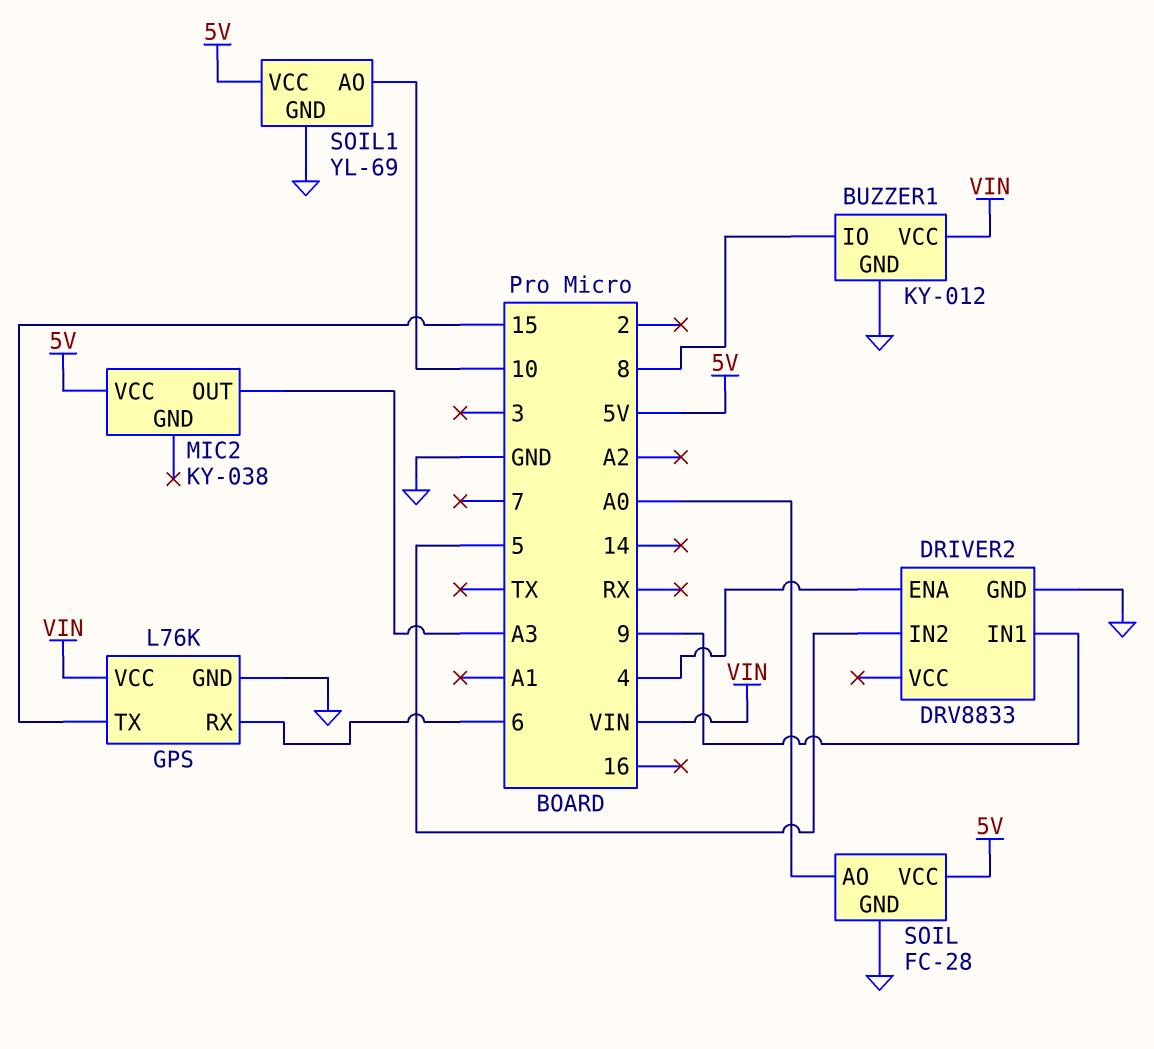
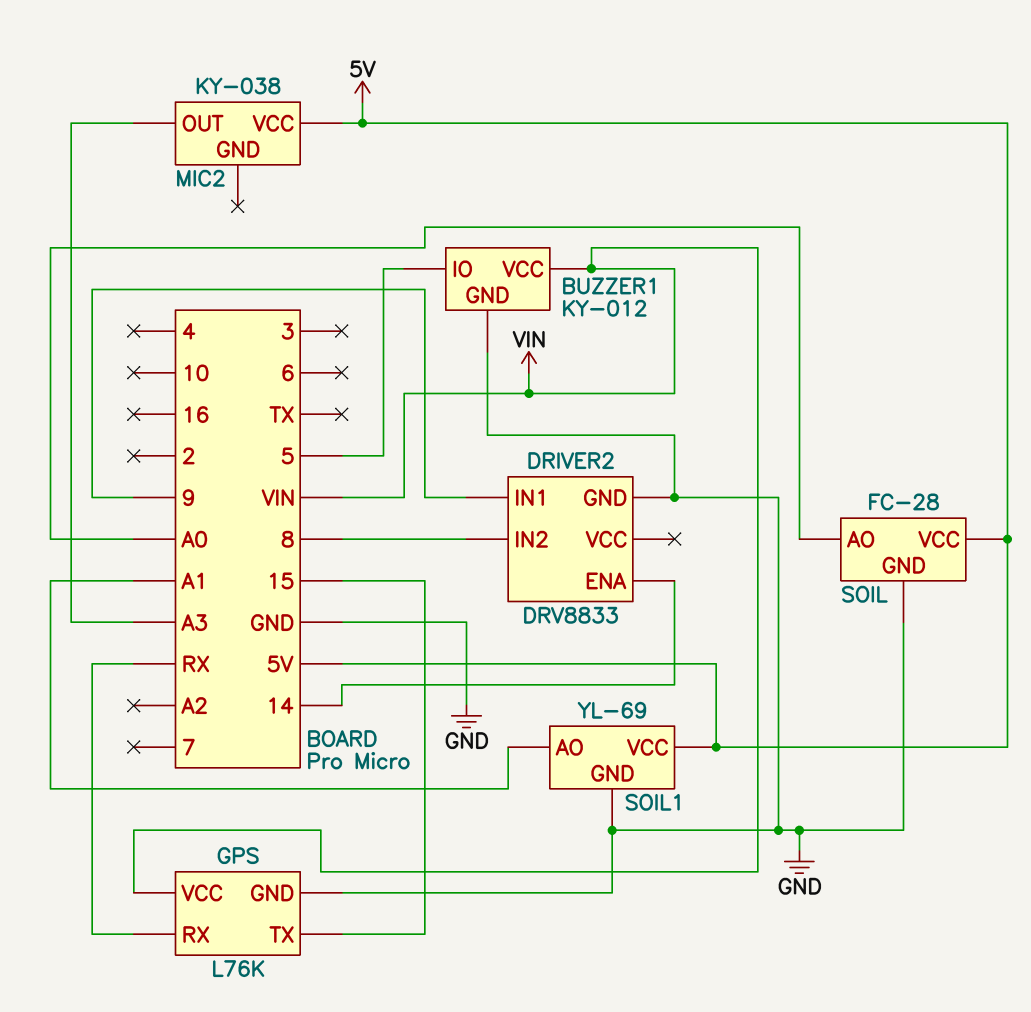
BUZZER1 pin IO: 8 -> 5
DRIVER2 pin ENA: 4 -> 14
DRIVER2 pin IN2: 5 -> 8
GPS pin RX: 6 -> RX
SOIL1 pin AO: 10 -> A1

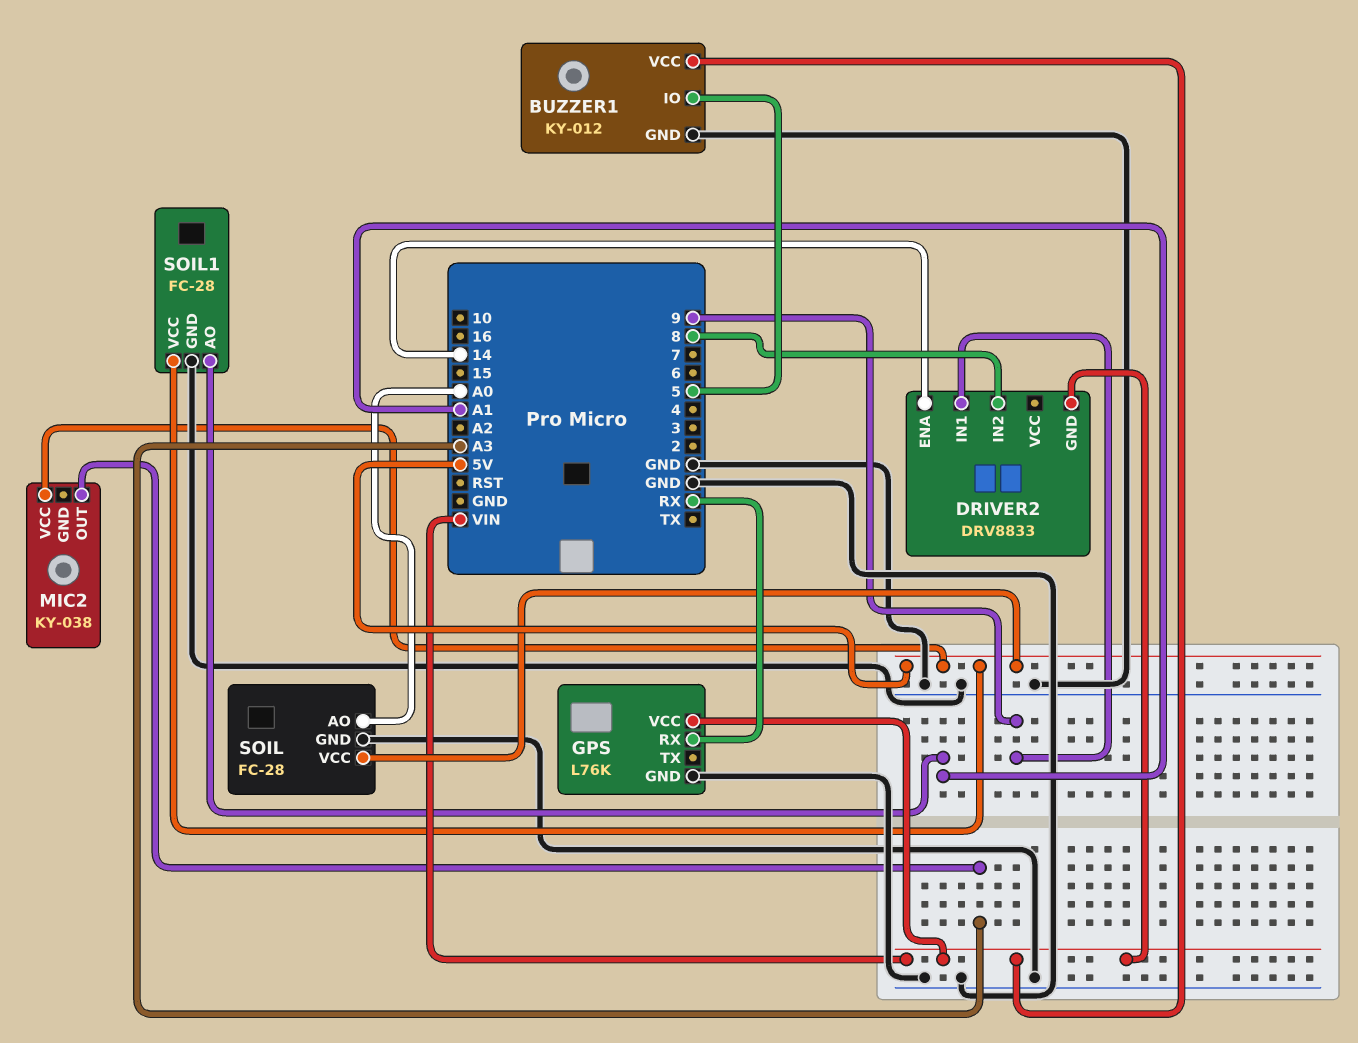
DRIVER2 pin GND: GND -> VIN
GPS pin TX: 15 -> none
SOIL1: YL-69 -> FC-28

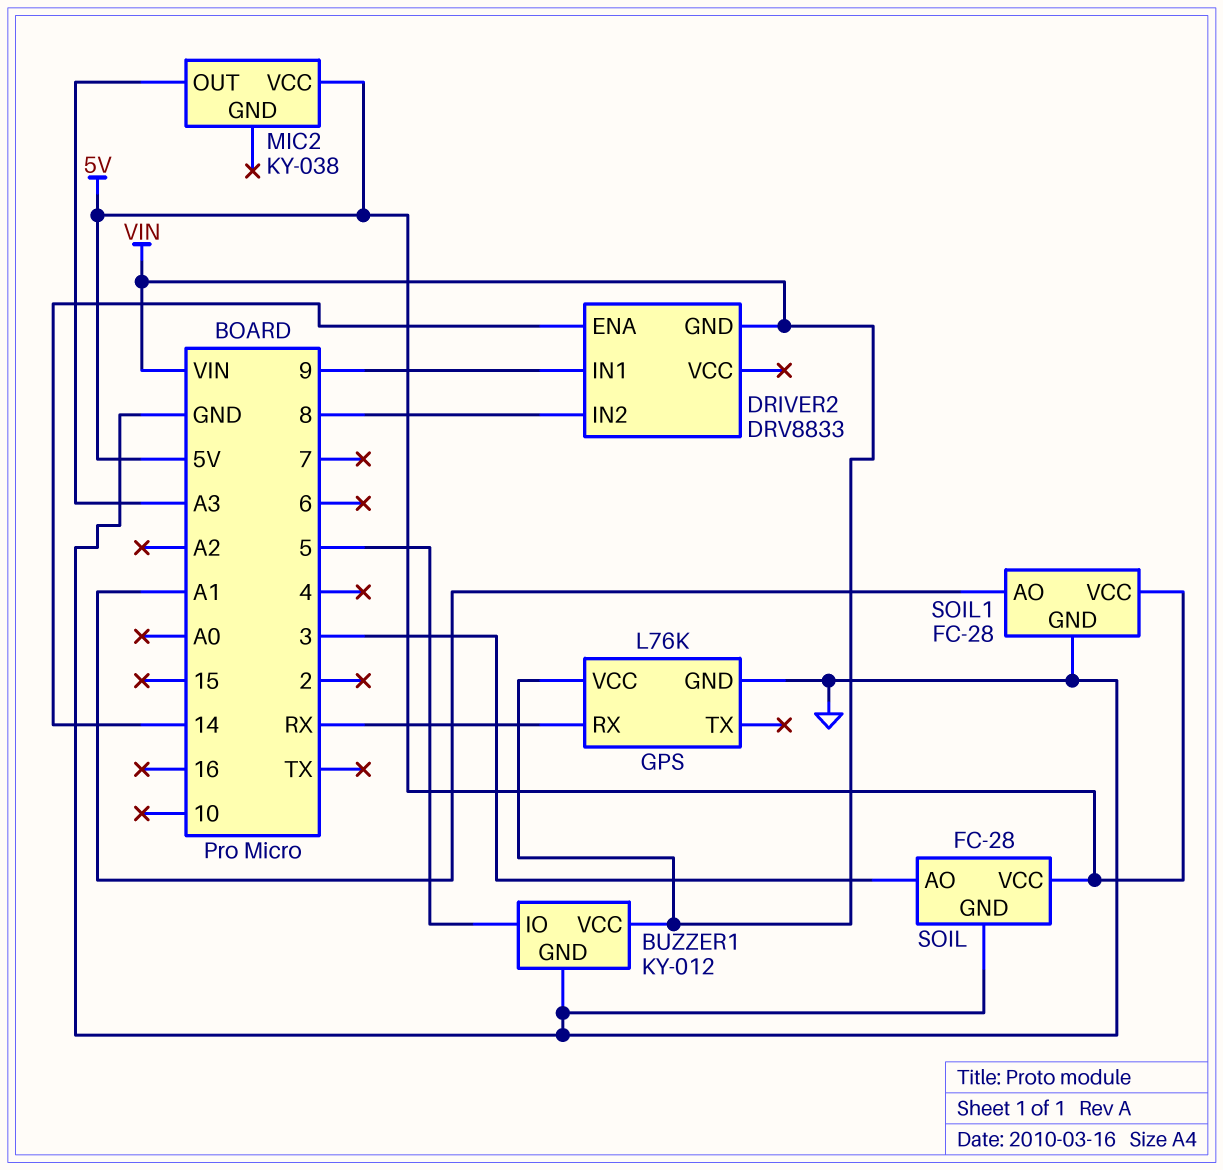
SOIL pin AO: A0 -> 3

